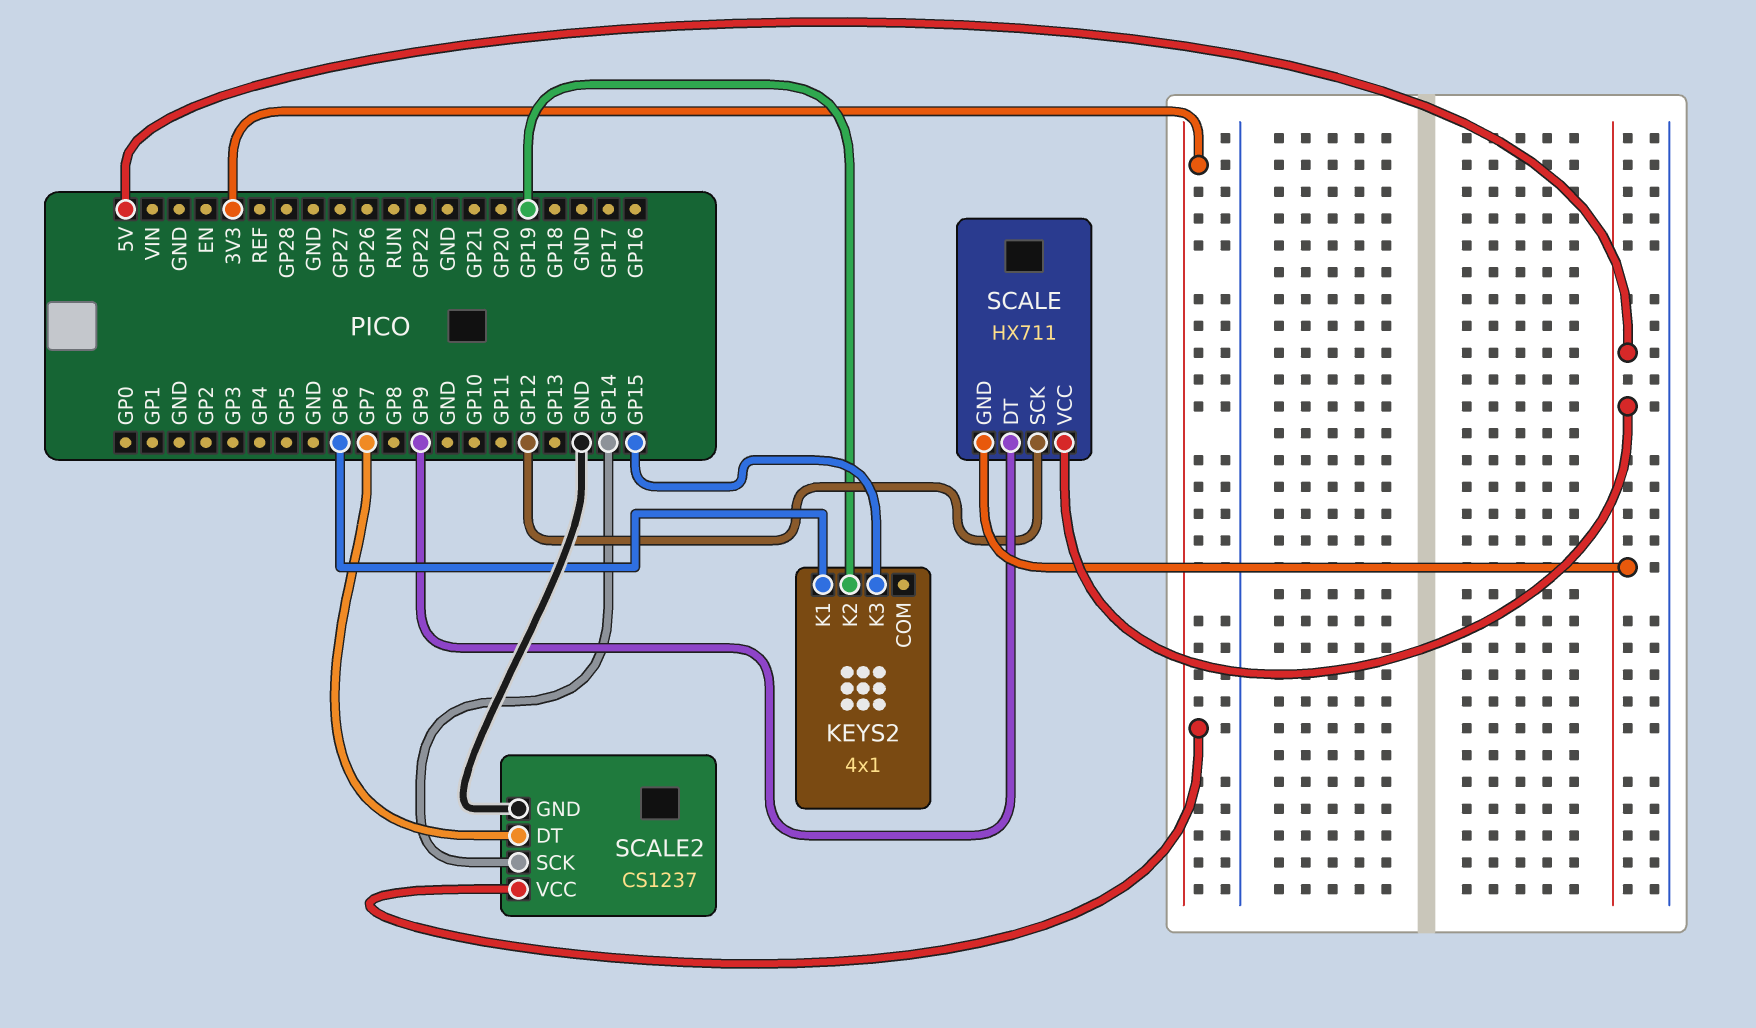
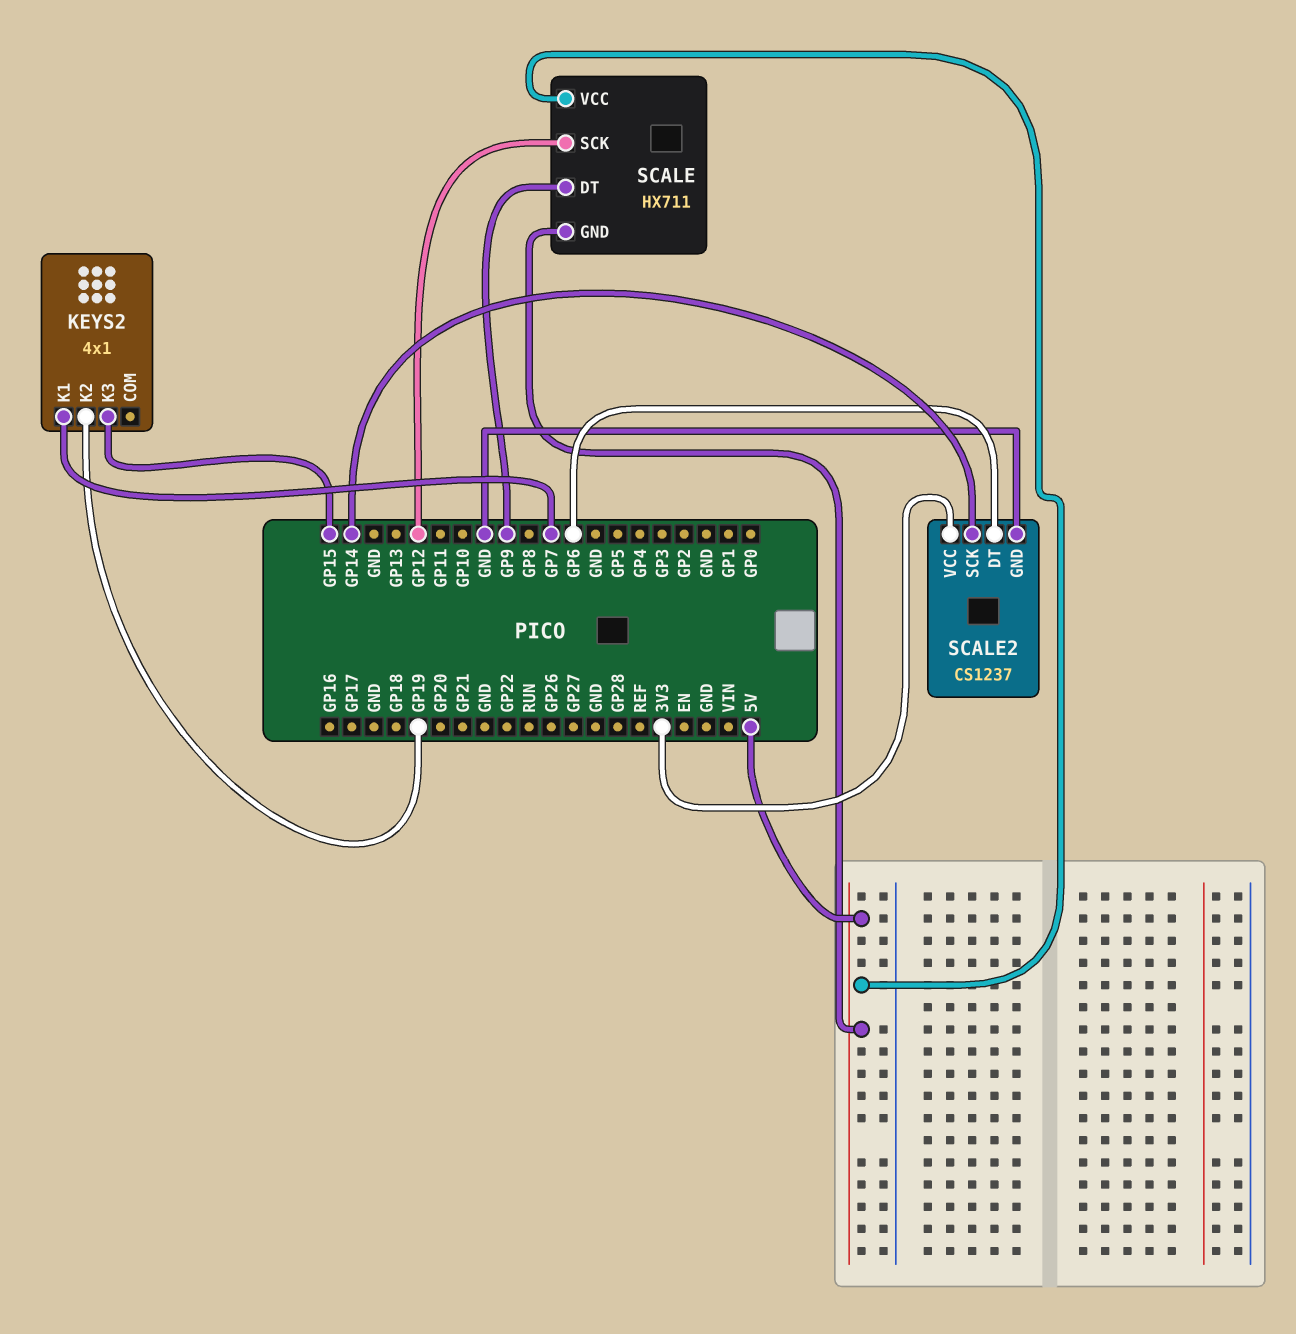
KEYS2 pin K1: GP6 -> GP7
SCALE2 pin DT: GP7 -> GP6

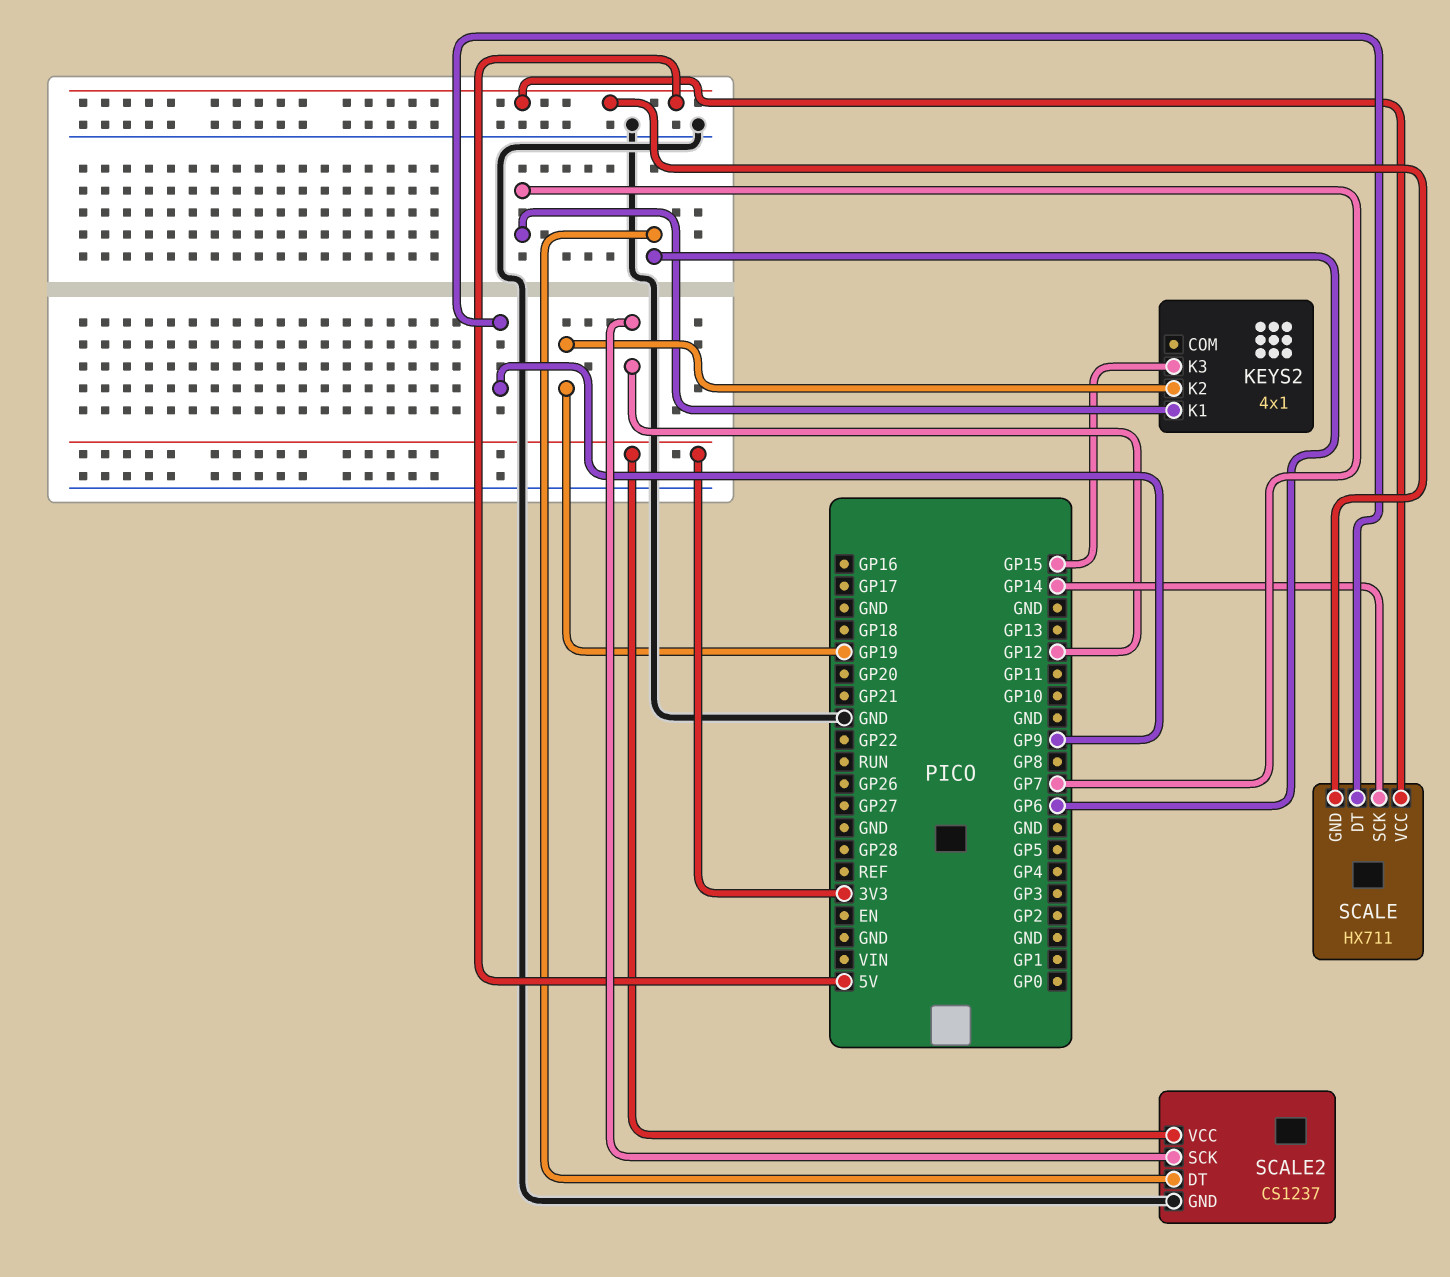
SCALE pin SCK: GP12 -> GP14
SCALE2 pin SCK: GP14 -> GP12

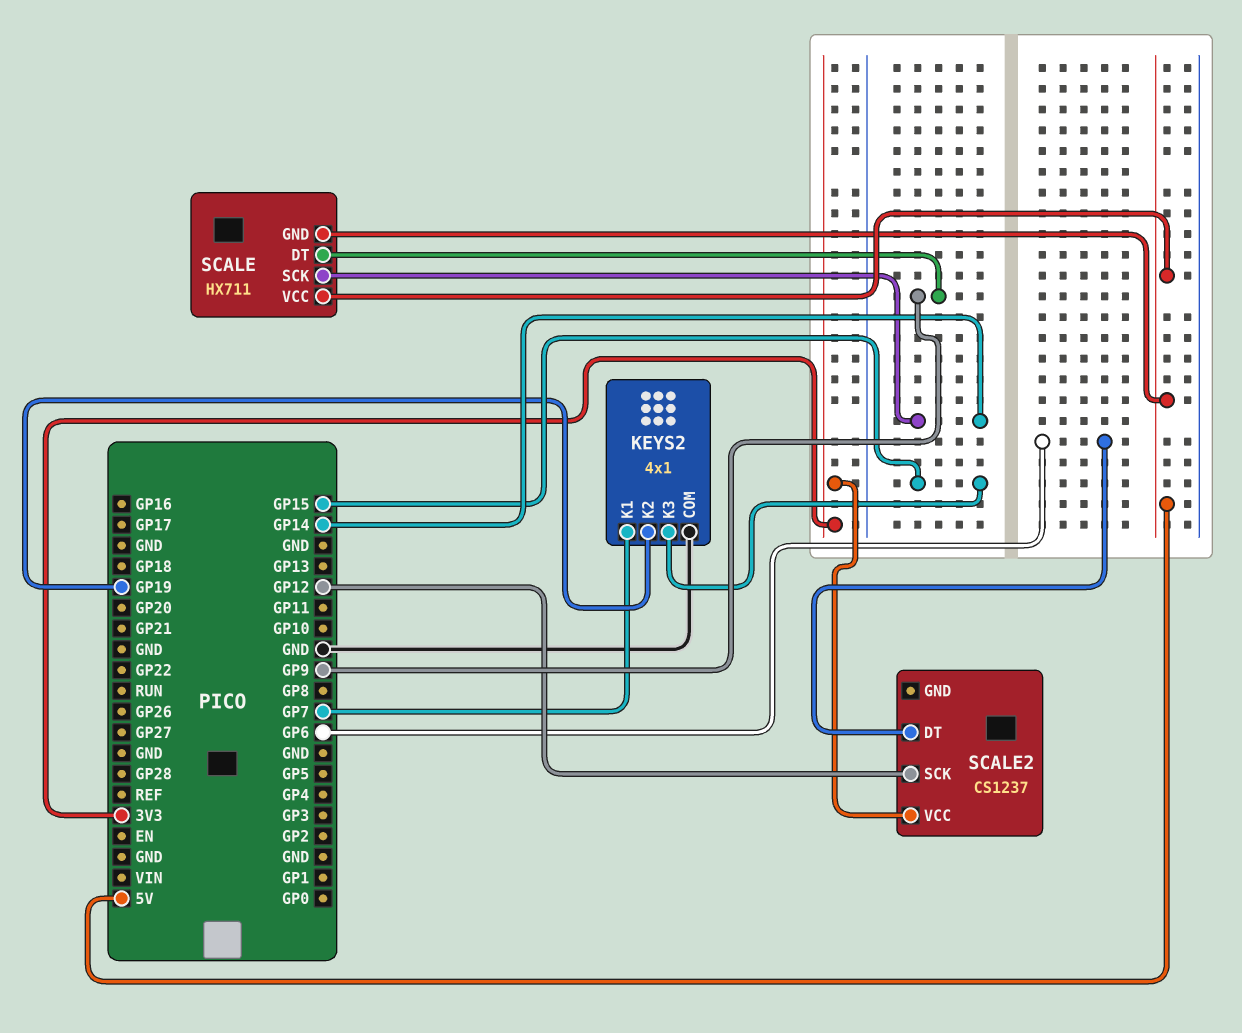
KEYS2 pin COM: none -> GND
SCALE2 pin GND: GND -> none

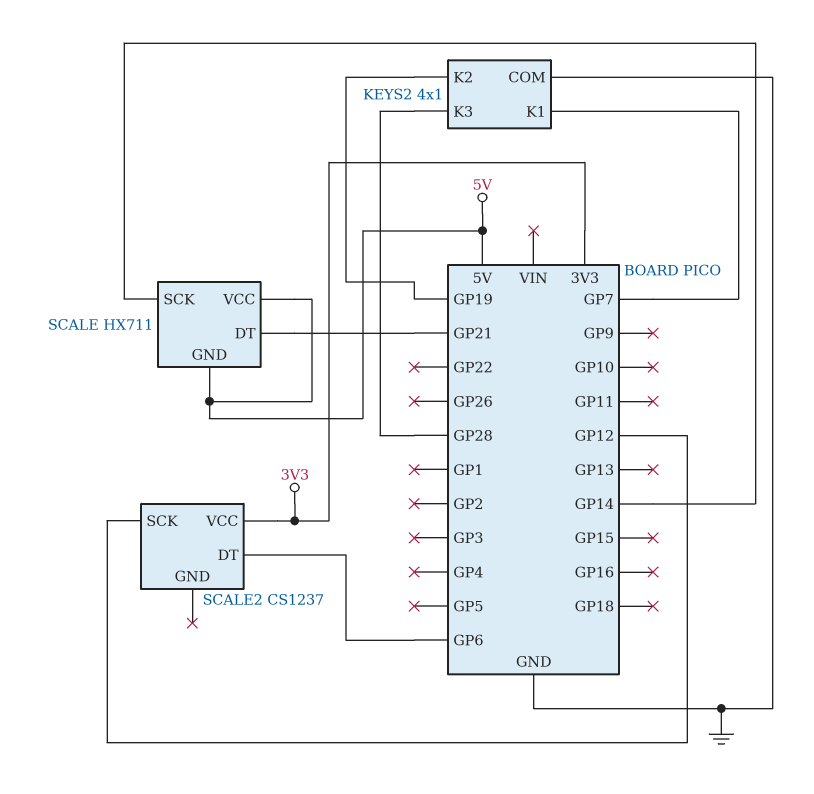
KEYS2 pin K3: GP15 -> GP28
SCALE pin DT: GP9 -> GP21

